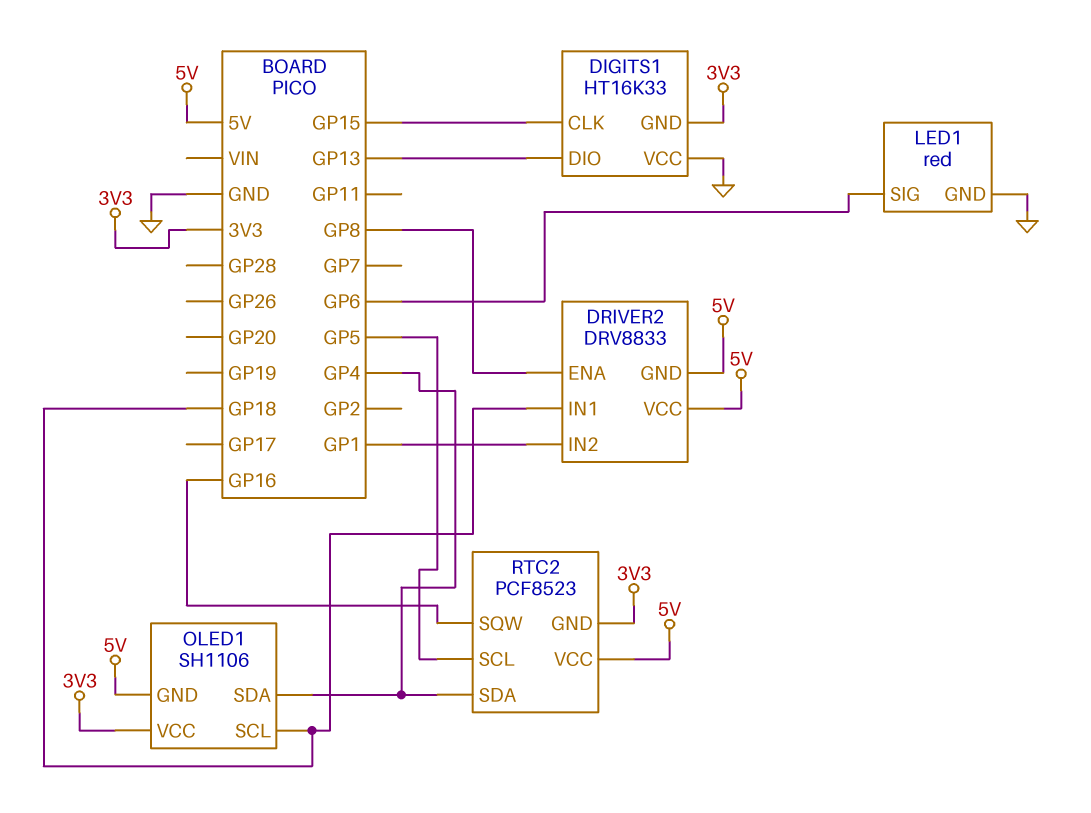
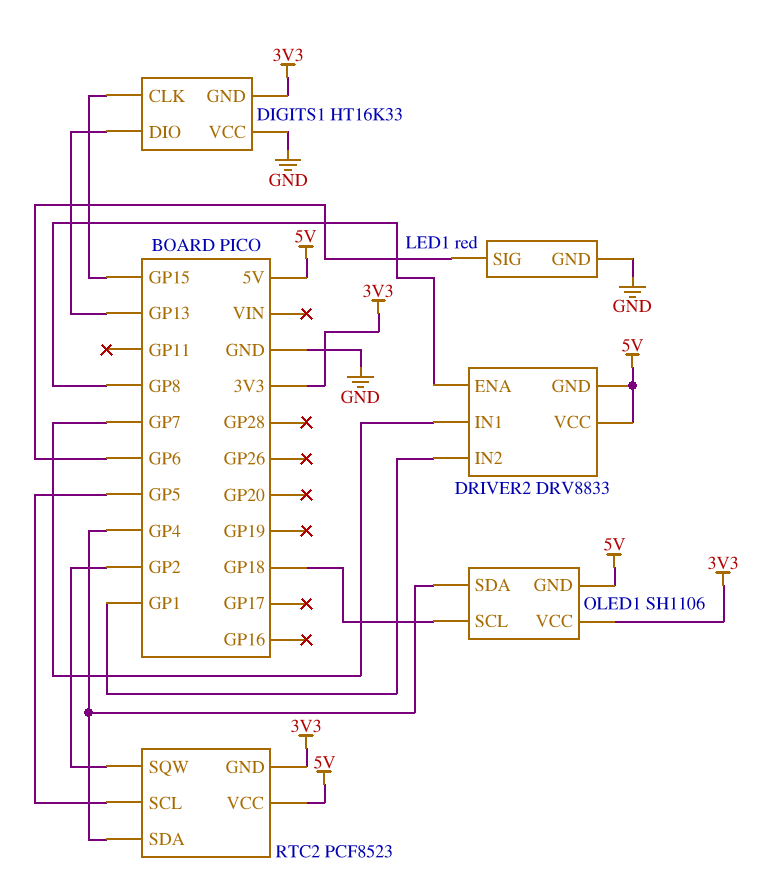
DRIVER2 pin IN1: GP18 -> GP7
RTC2 pin SQW: GP16 -> GP2

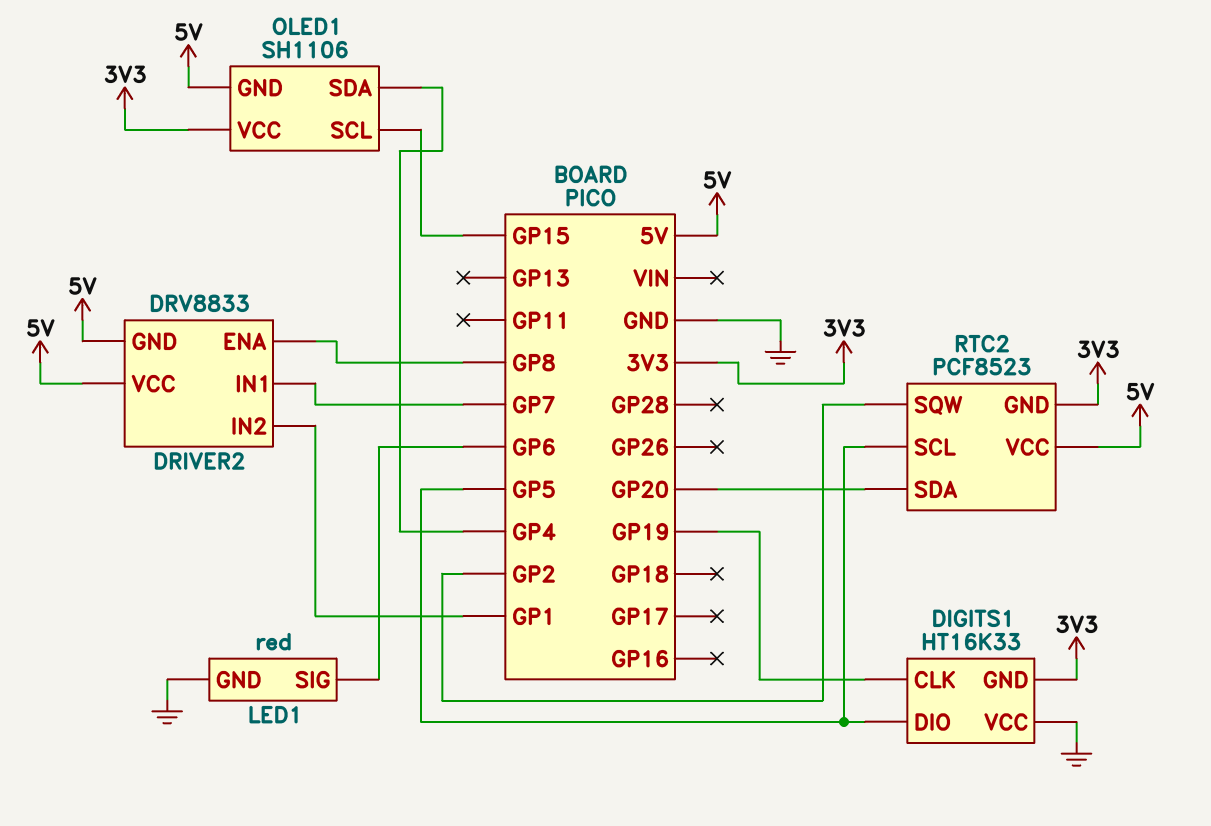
DIGITS1 pin CLK: GP15 -> GP19
DIGITS1 pin DIO: GP13 -> GP5
OLED1 pin SCL: GP18 -> GP15
RTC2 pin SDA: GP4 -> GP20

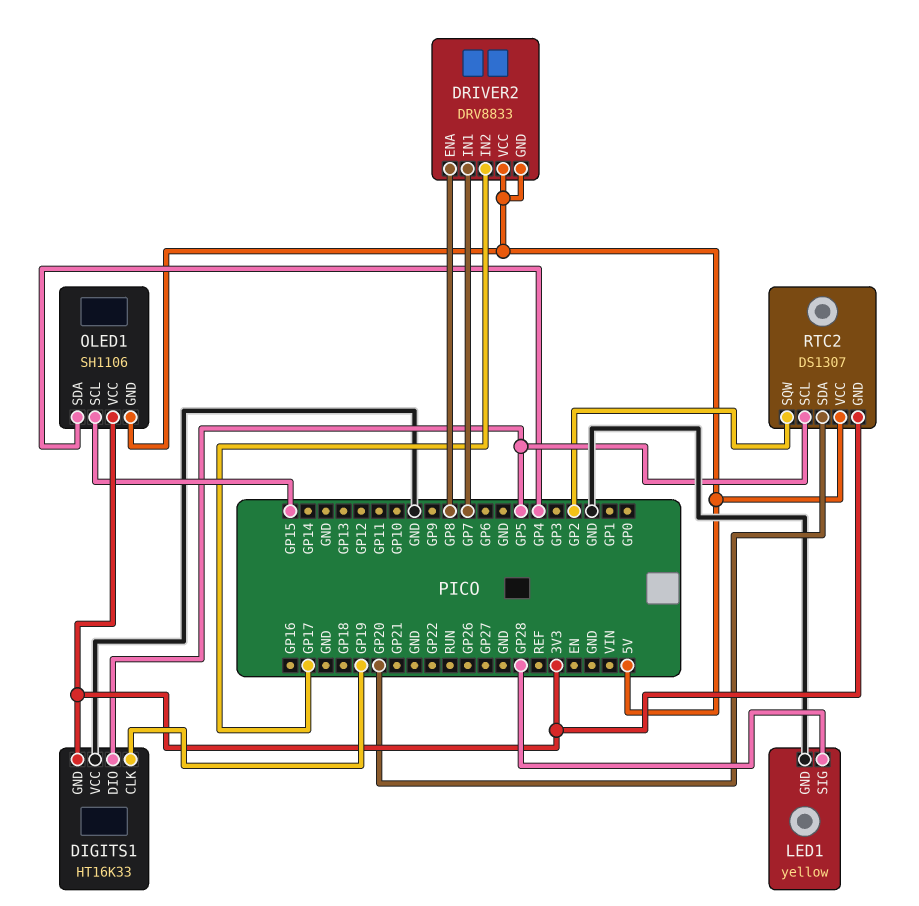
DRIVER2 pin IN2: GP1 -> GP17
LED1: red -> yellow
LED1 pin SIG: GP6 -> GP28
RTC2: PCF8523 -> DS1307

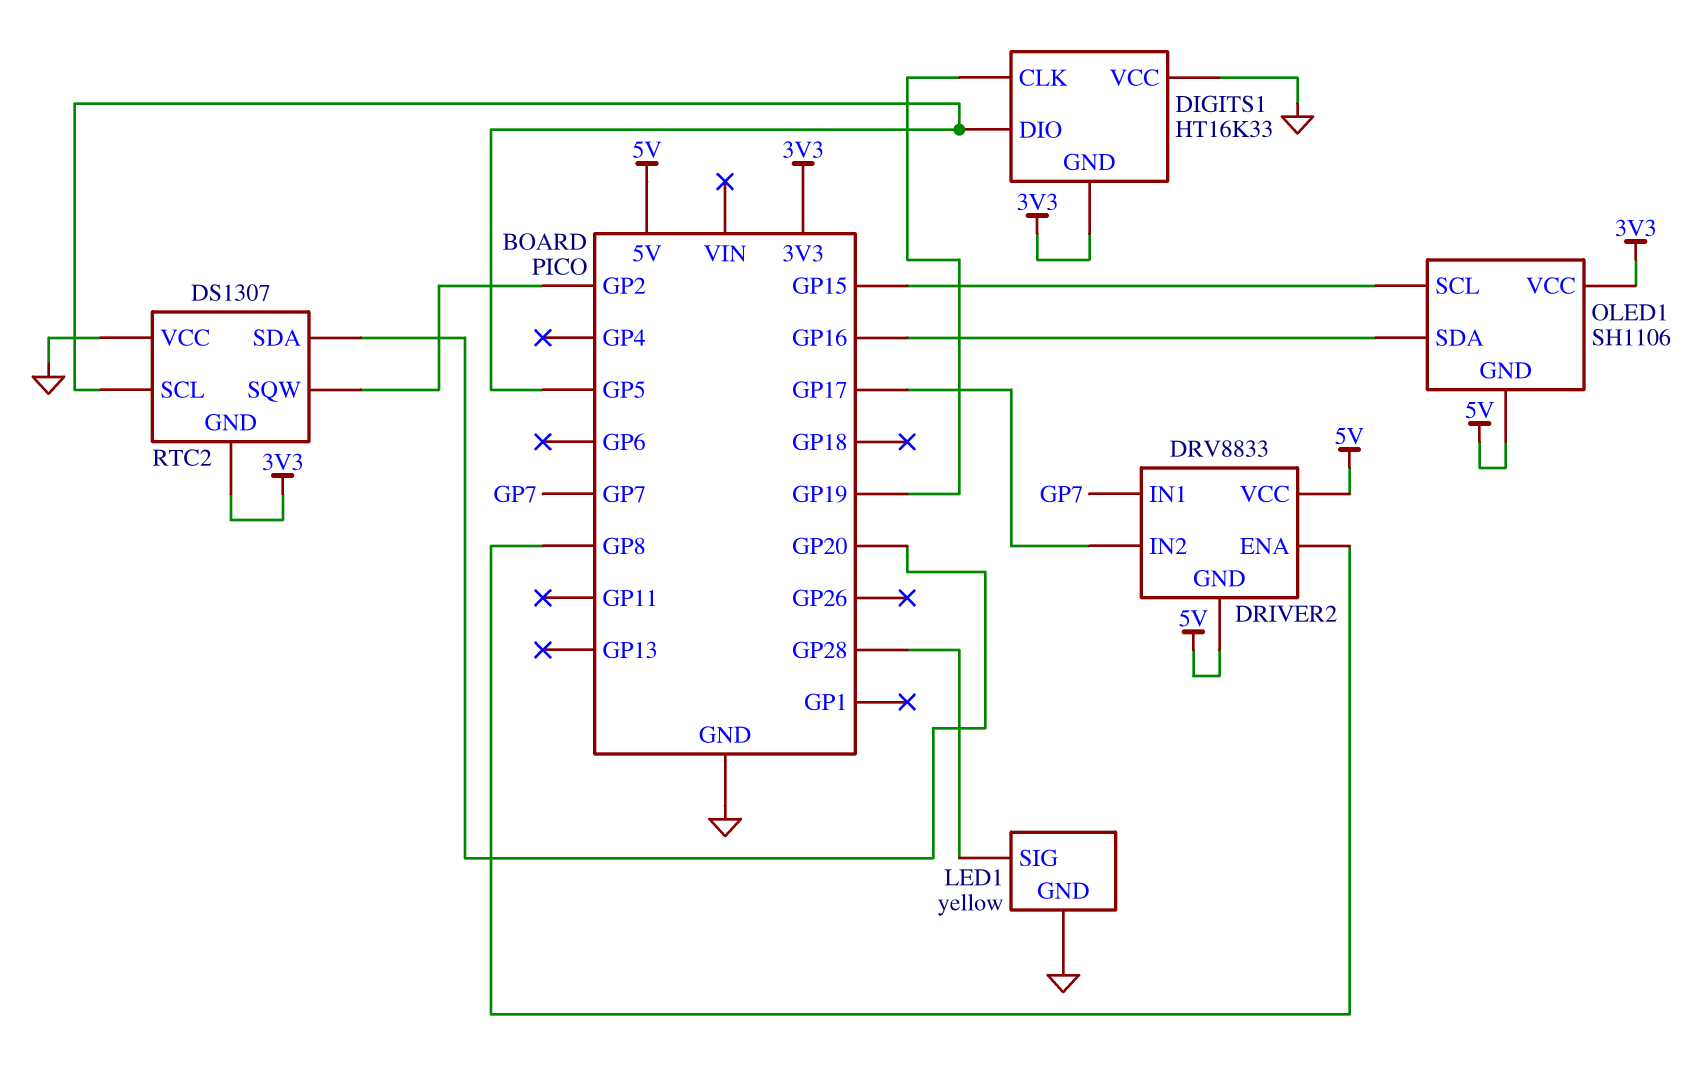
OLED1 pin SDA: GP4 -> GP16
RTC2 pin VCC: 5V -> GND

